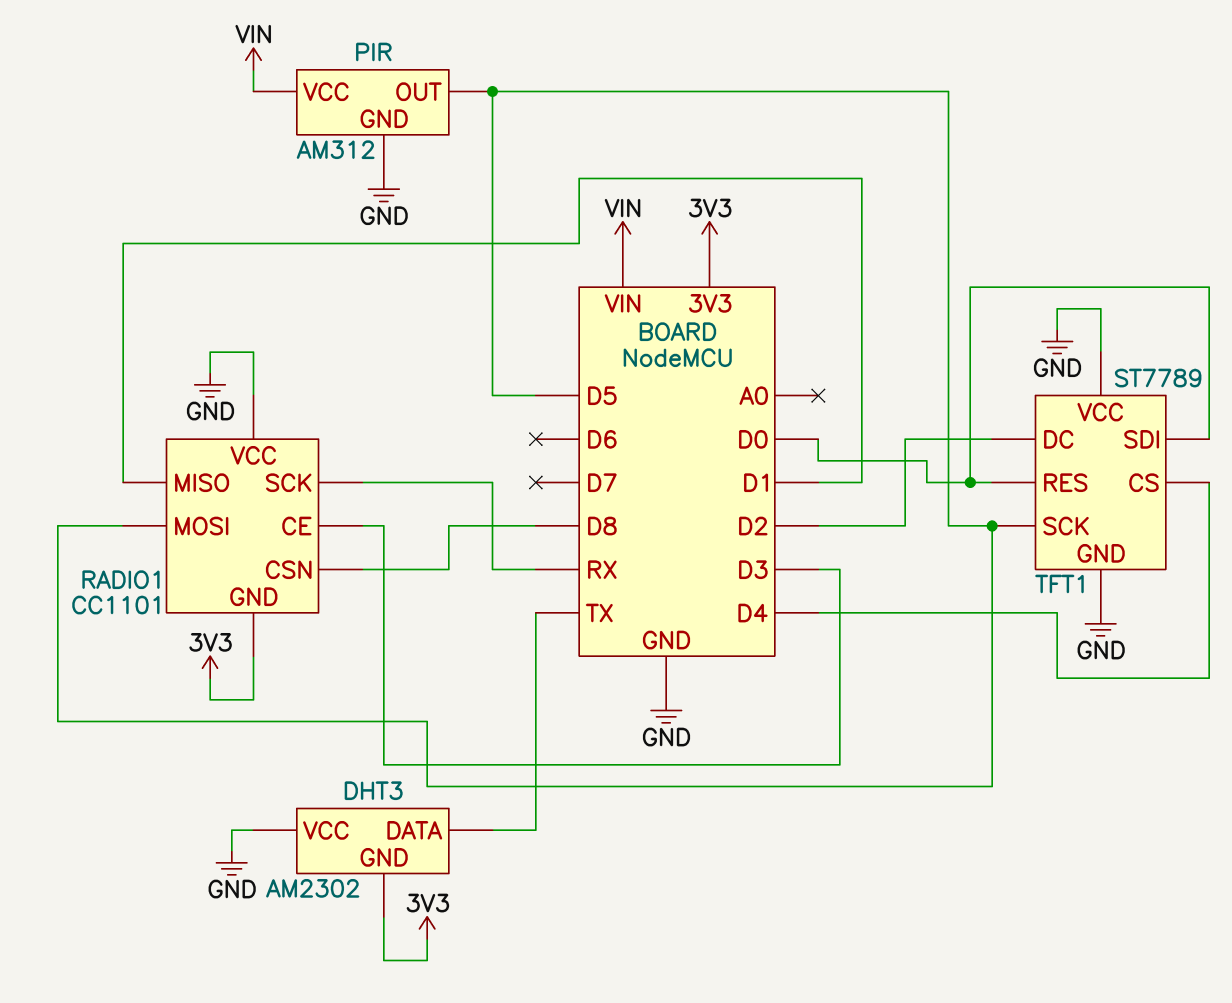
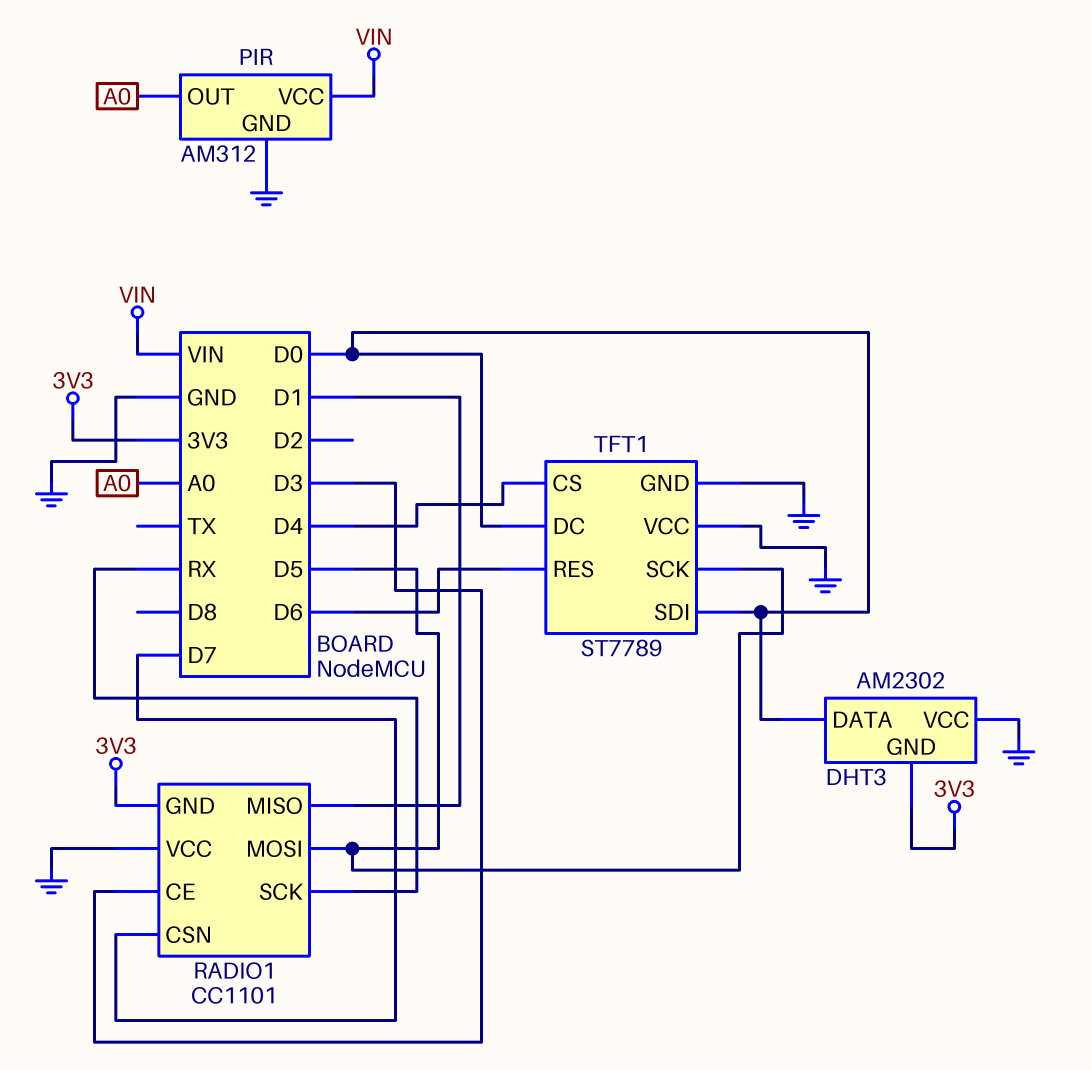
DHT3 pin DATA: TX -> D0
PIR pin OUT: D5 -> A0
RADIO1 pin CSN: D8 -> D7
TFT1 pin DC: D2 -> D0
TFT1 pin RES: D0 -> D6

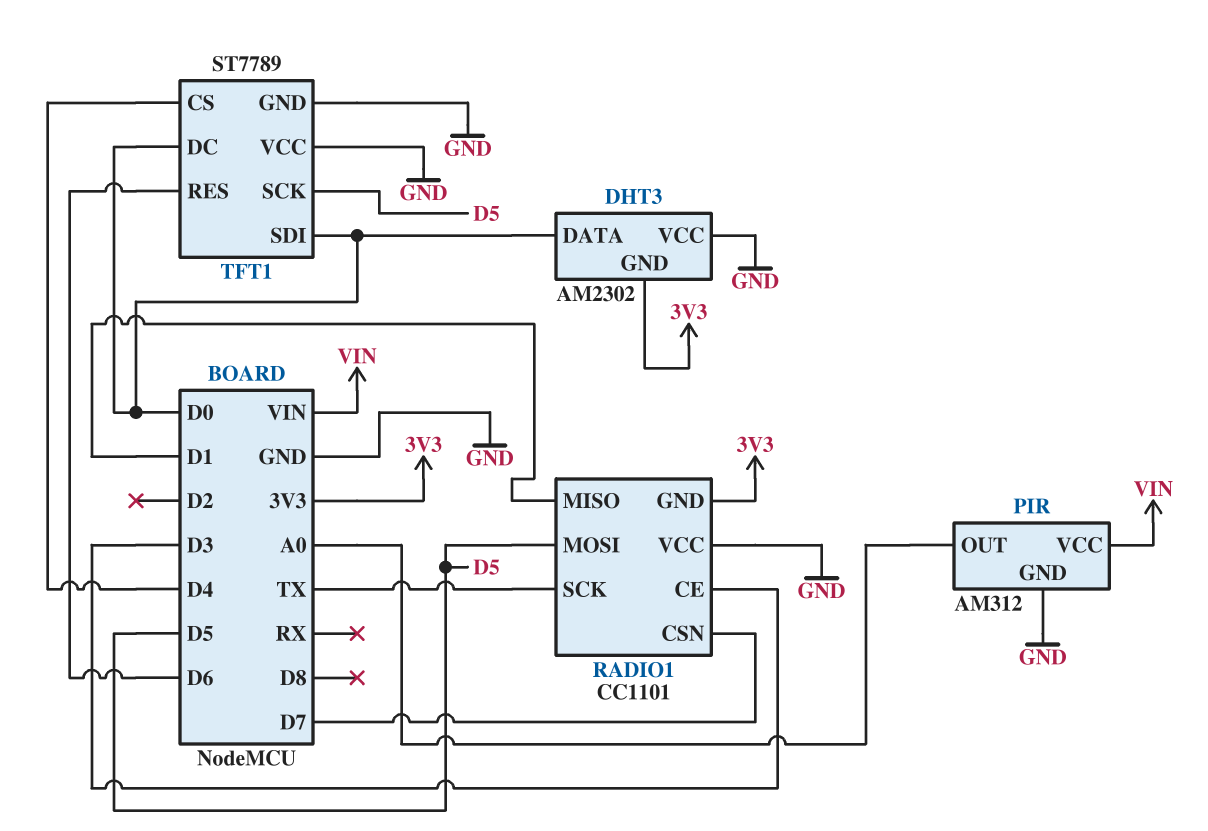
RADIO1 pin SCK: RX -> TX

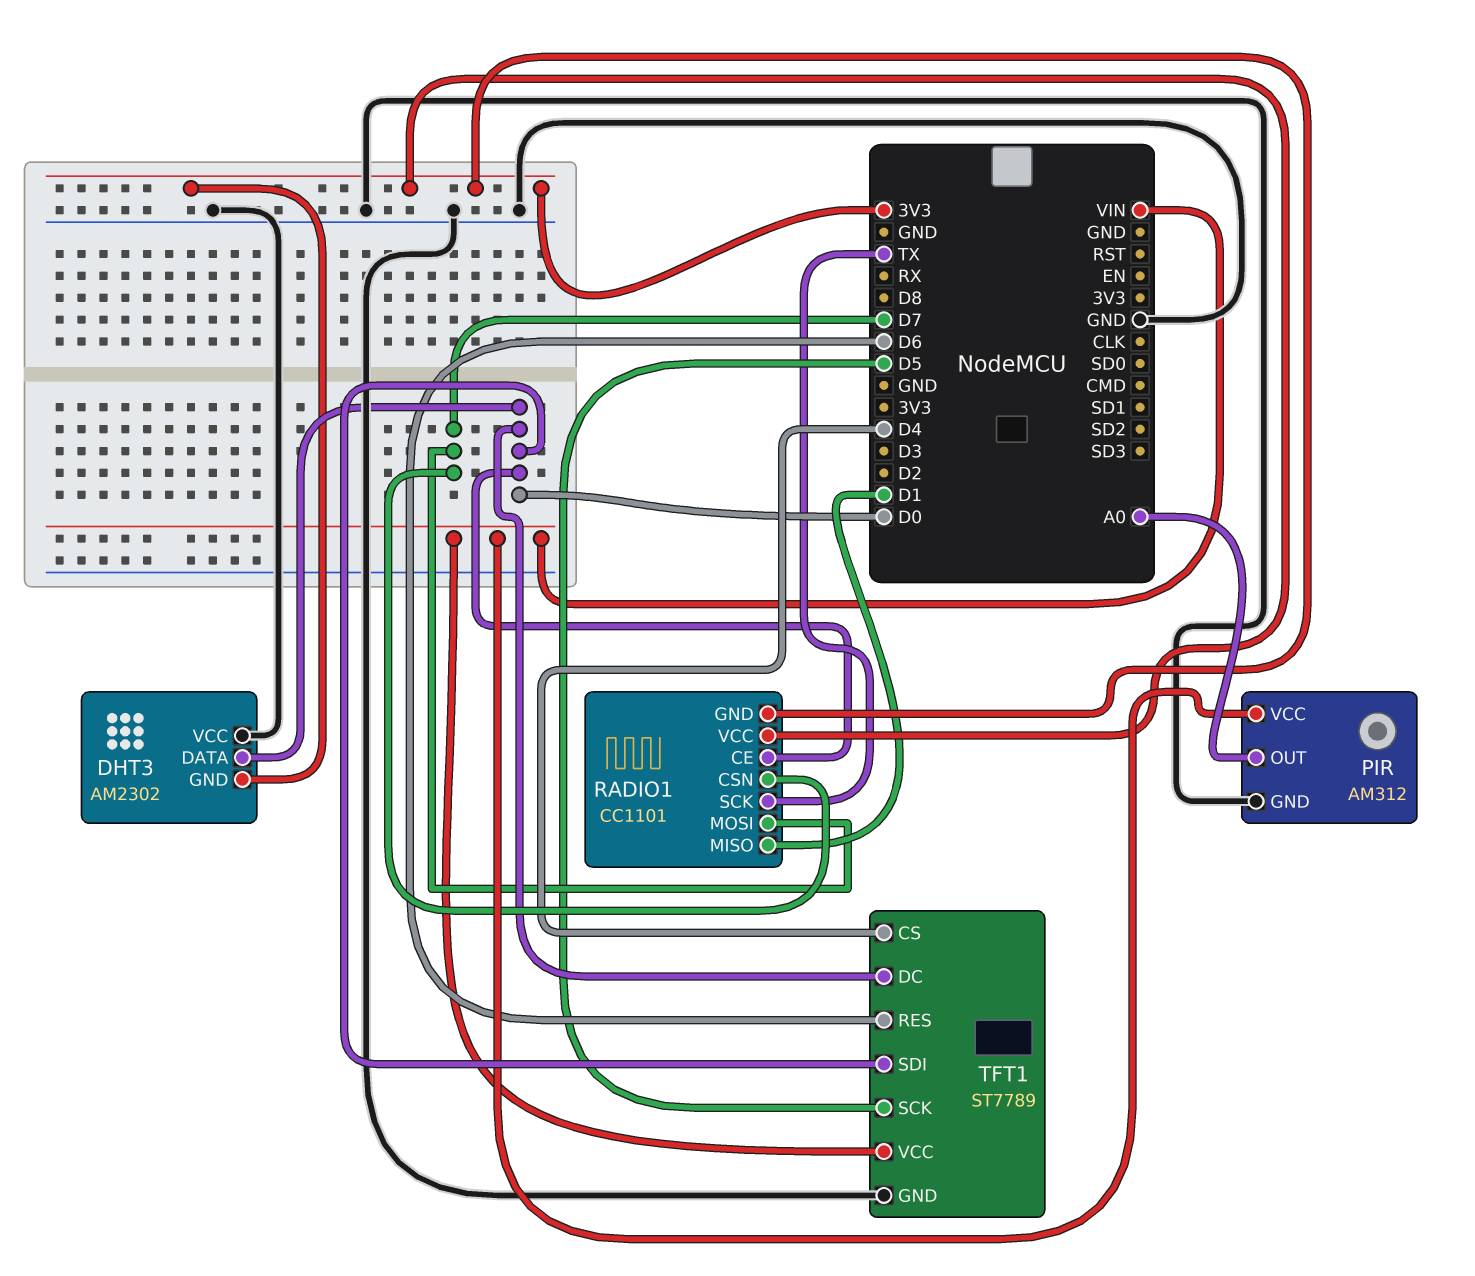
RADIO1 pin CE: D3 -> D0
RADIO1 pin MOSI: D5 -> D7
RADIO1 pin VCC: GND -> 3V3
TFT1 pin VCC: GND -> VIN

